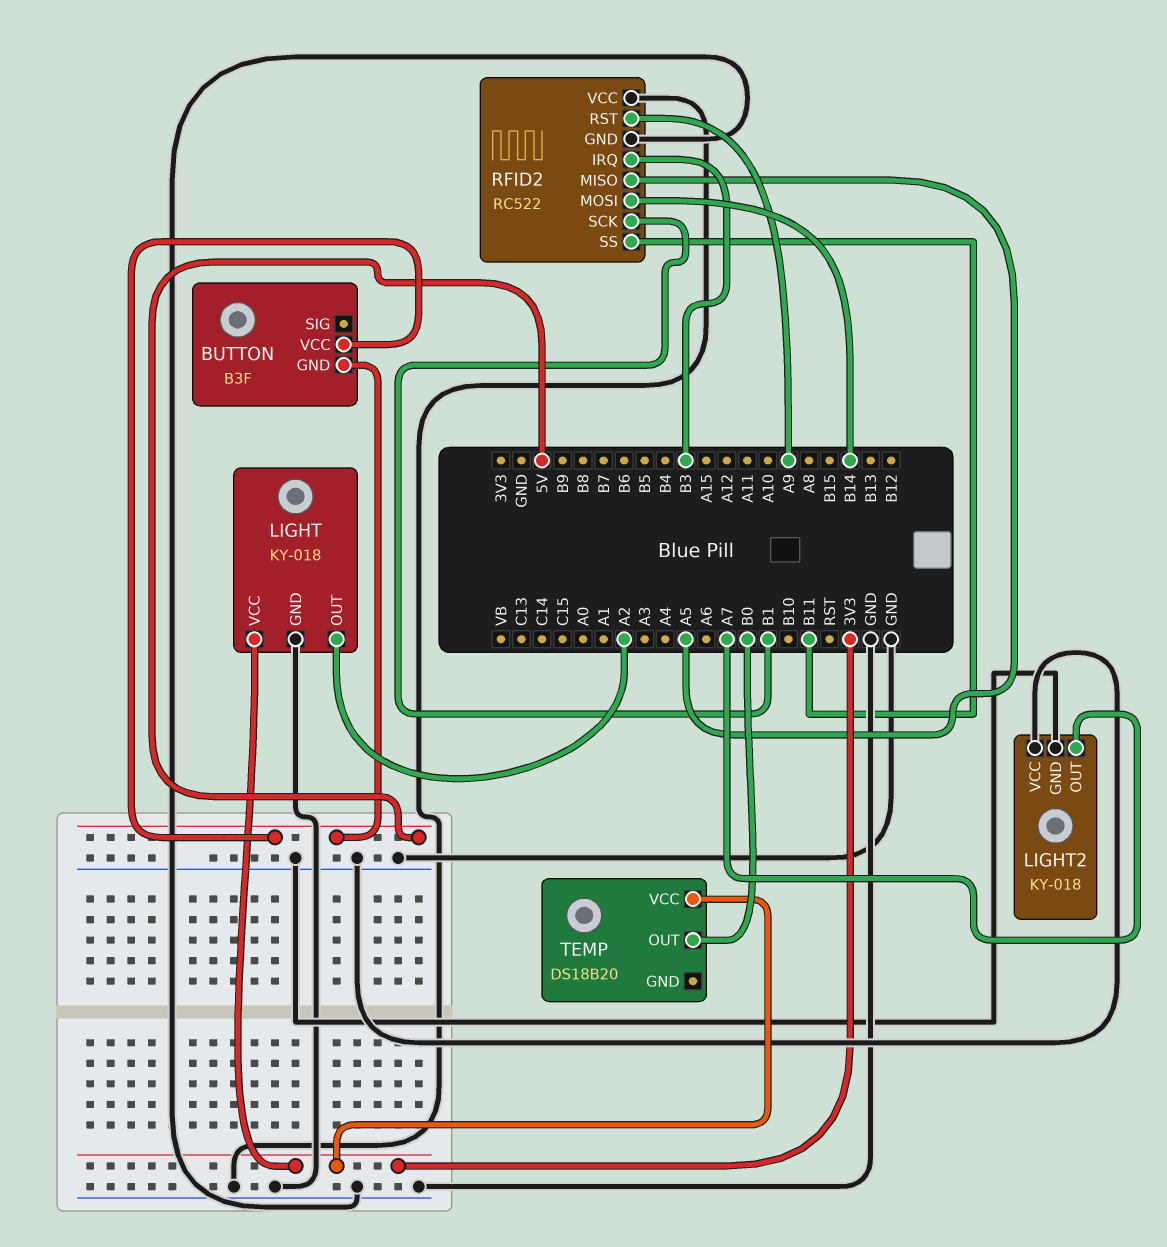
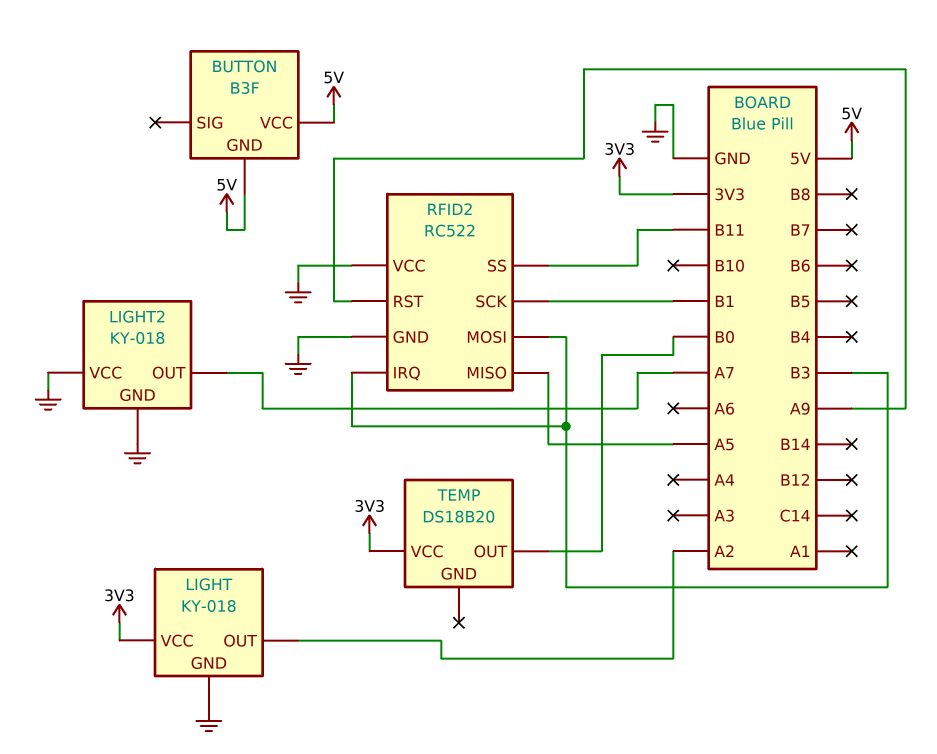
RFID2 pin MOSI: B14 -> B3

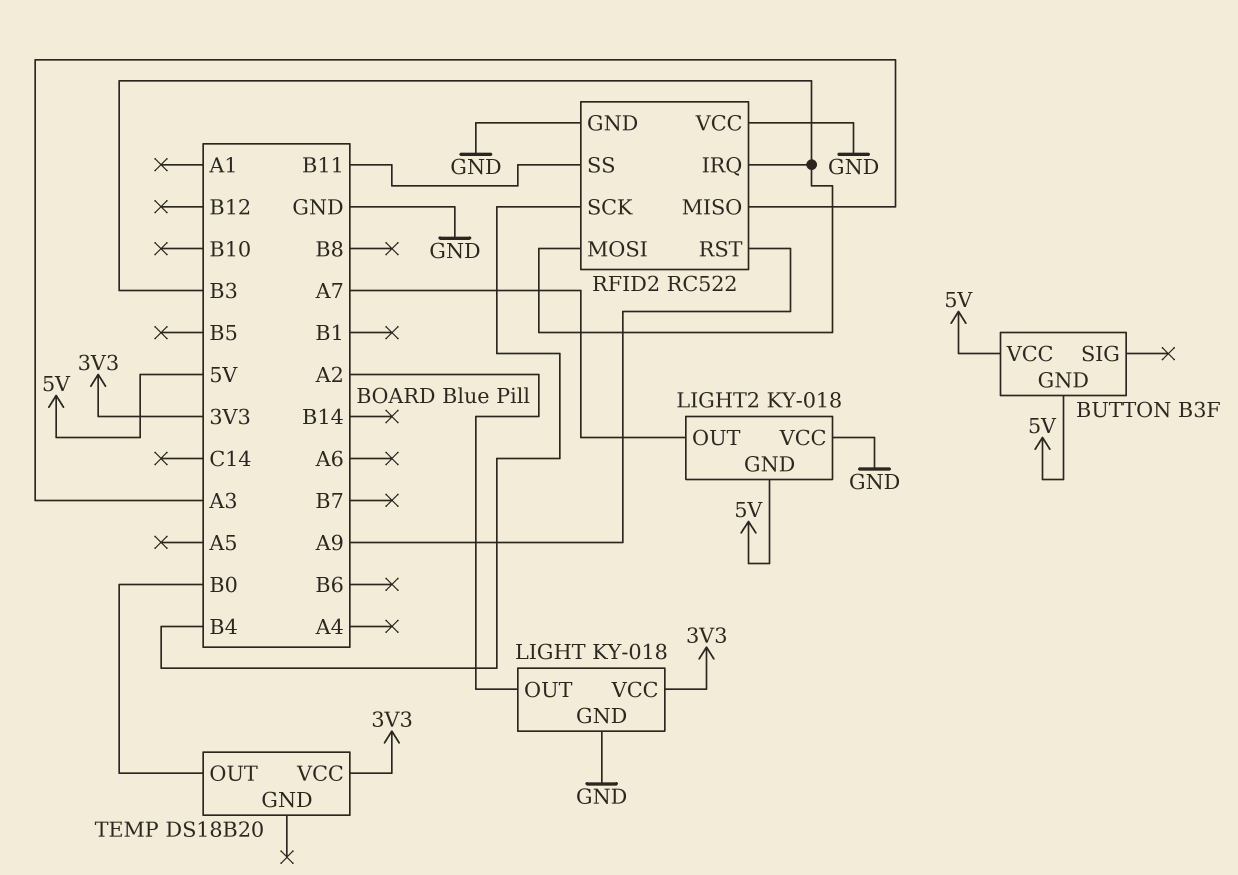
LIGHT2 pin GND: GND -> 5V
RFID2 pin MISO: A5 -> A3
RFID2 pin SCK: B1 -> B4

